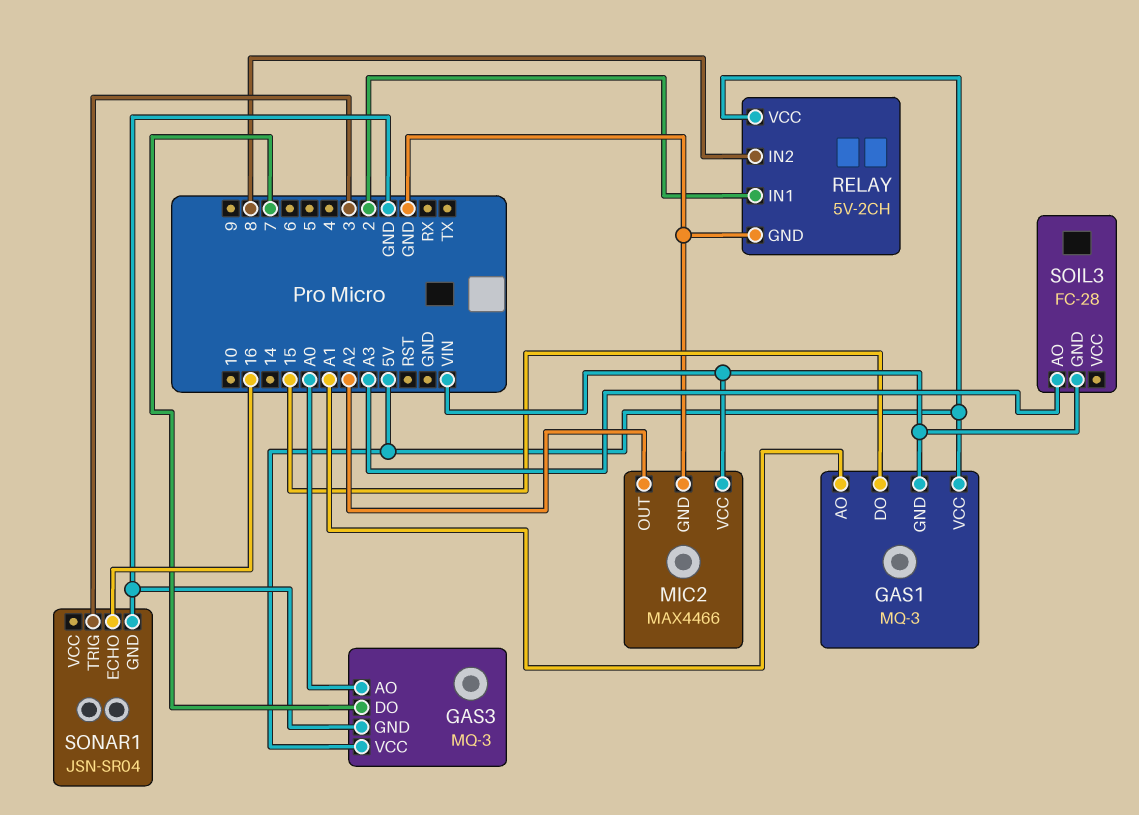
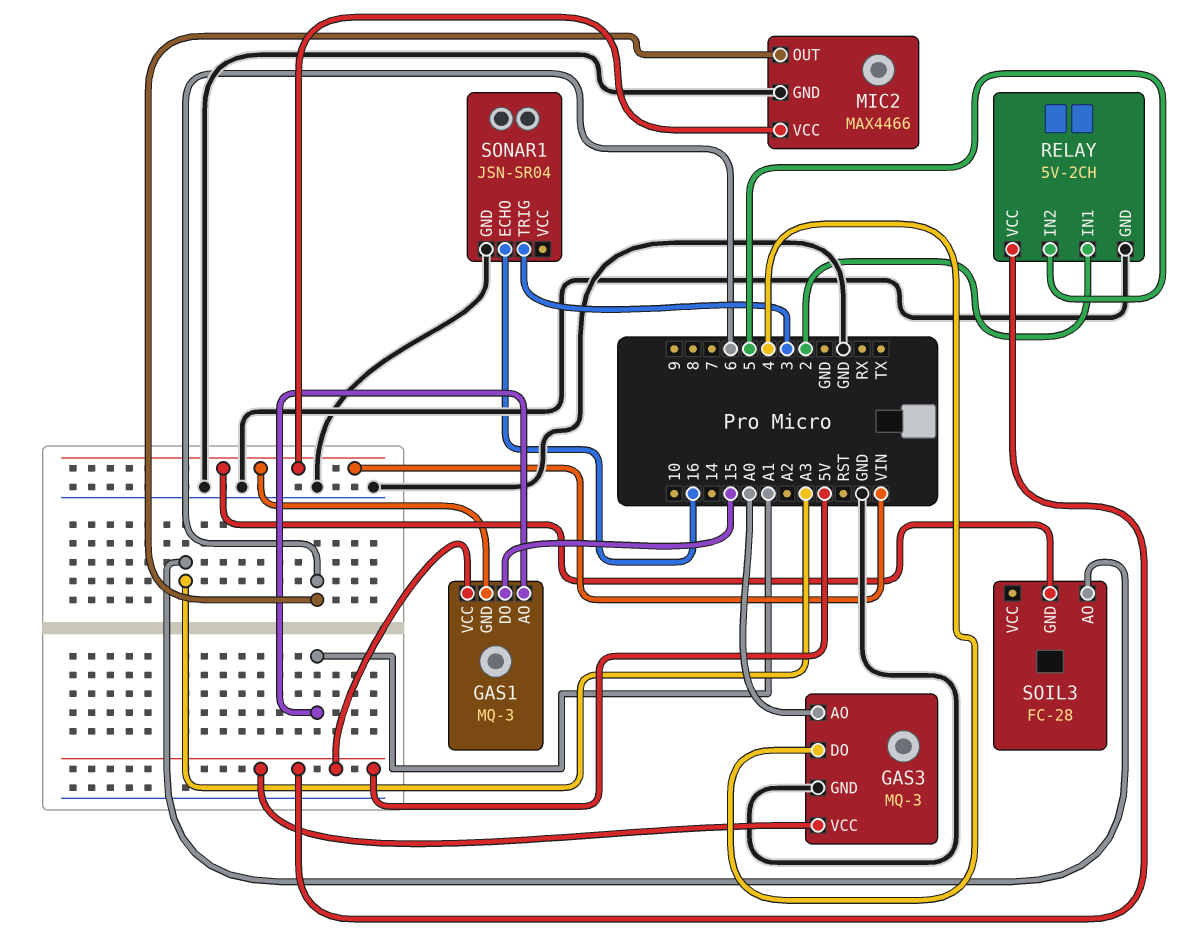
GAS3 pin DO: 7 -> 4
MIC2 pin OUT: A2 -> 6
RELAY pin IN2: 8 -> 5

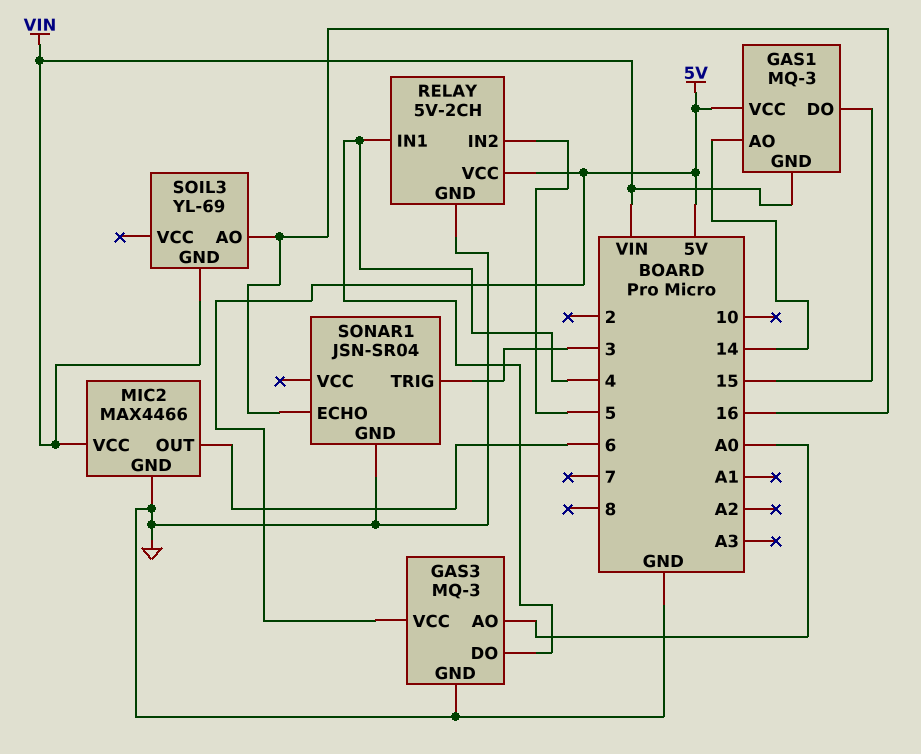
GAS1 pin AO: A1 -> 14
RELAY pin IN1: 2 -> 4
SOIL3: FC-28 -> YL-69
SOIL3 pin AO: A3 -> 16

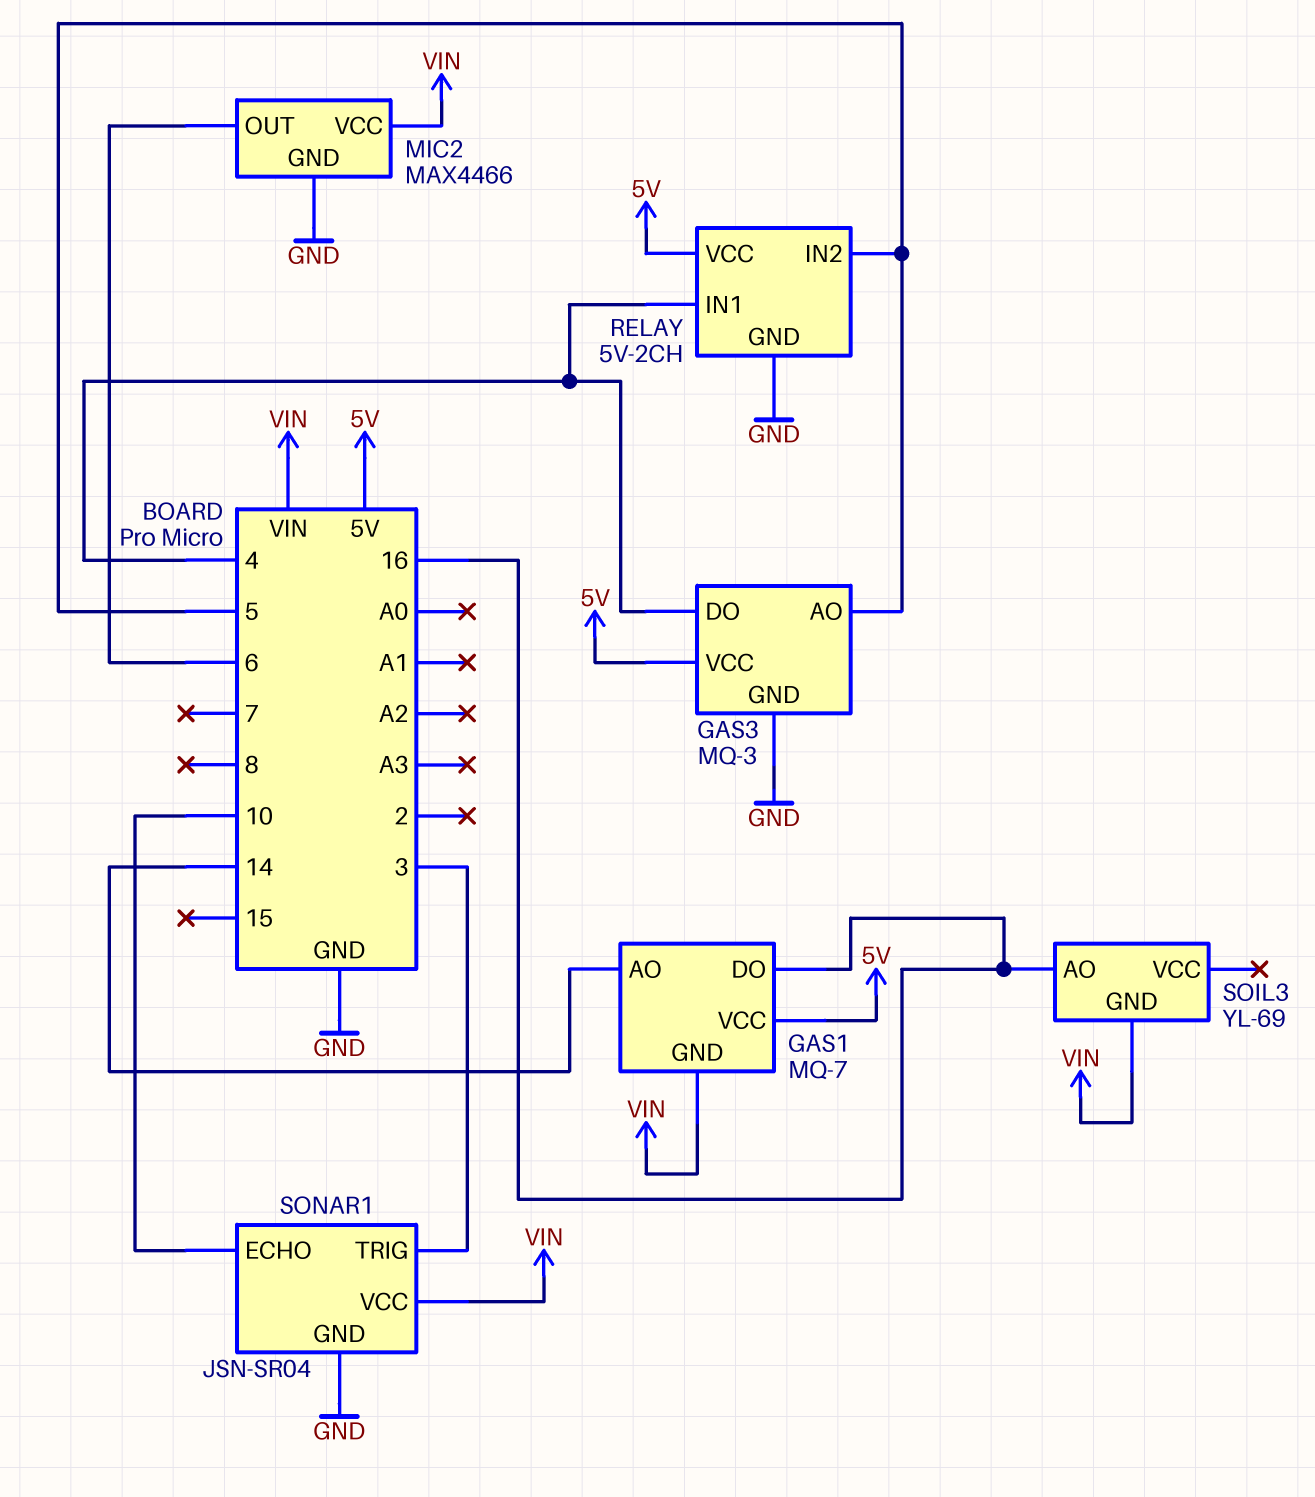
GAS1: MQ-3 -> MQ-7
GAS1 pin DO: 15 -> 16
GAS3 pin AO: A0 -> 5
SONAR1 pin ECHO: 16 -> 10
SONAR1 pin VCC: none -> VIN

